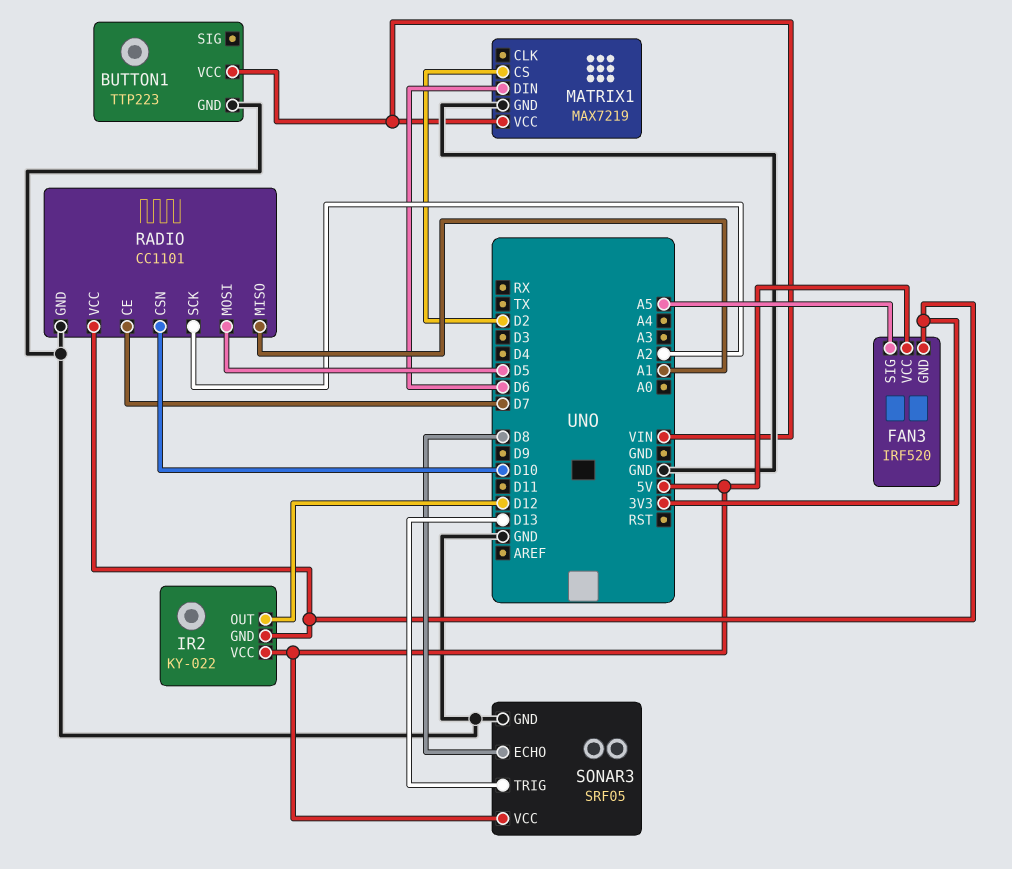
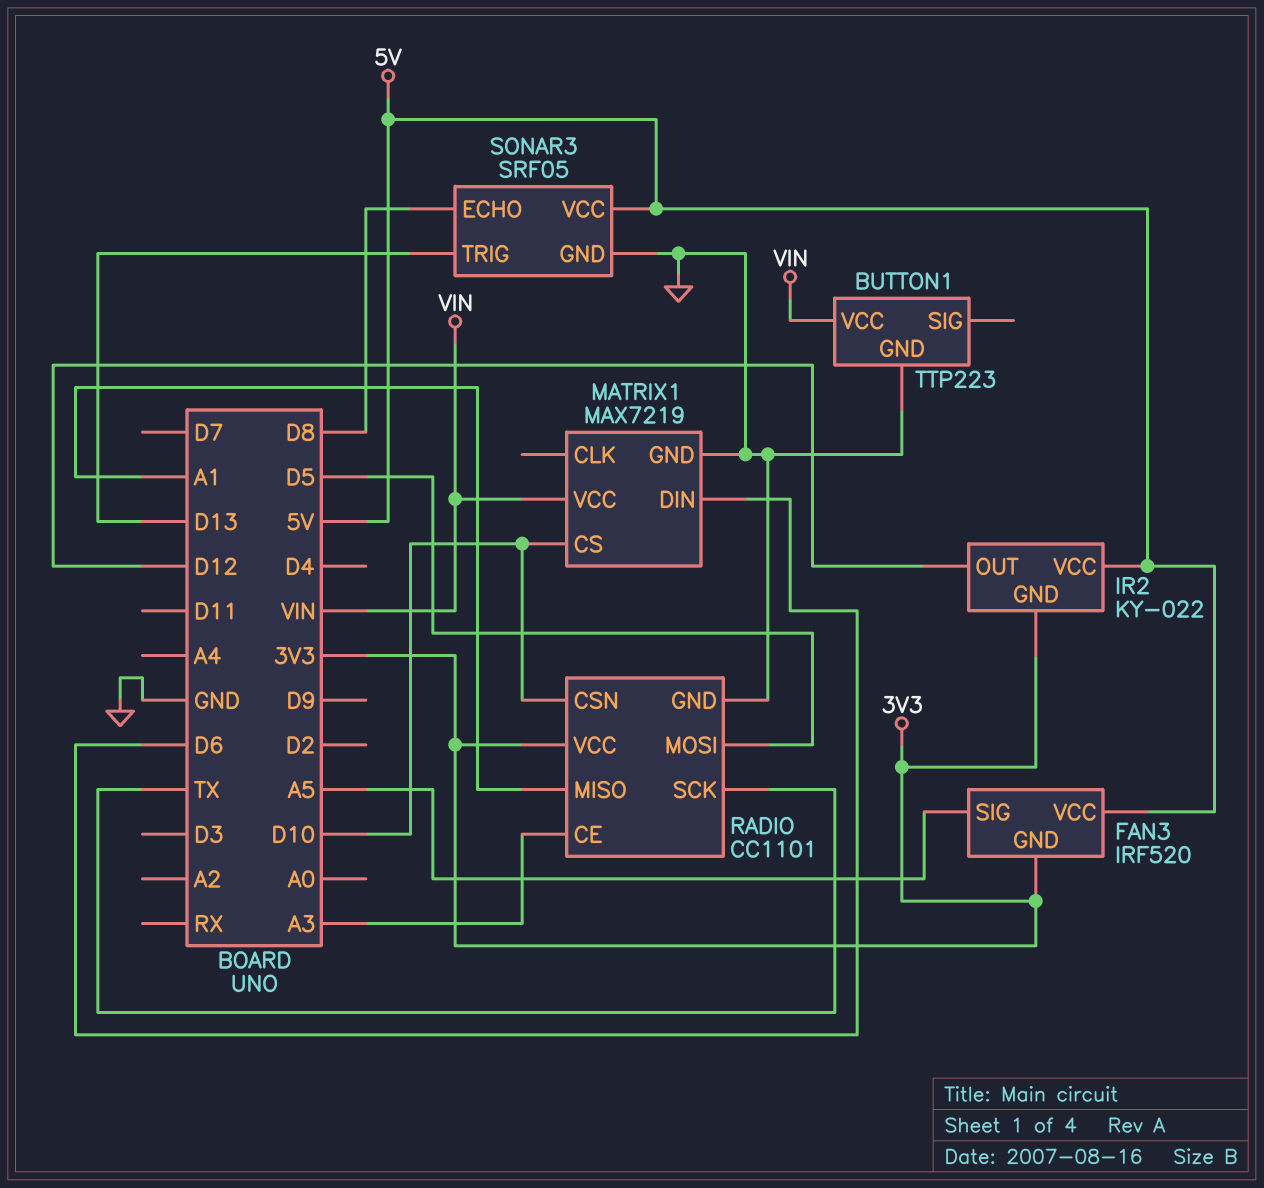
MATRIX1 pin CS: D2 -> D10
RADIO pin CE: D7 -> A3
RADIO pin SCK: A2 -> TX

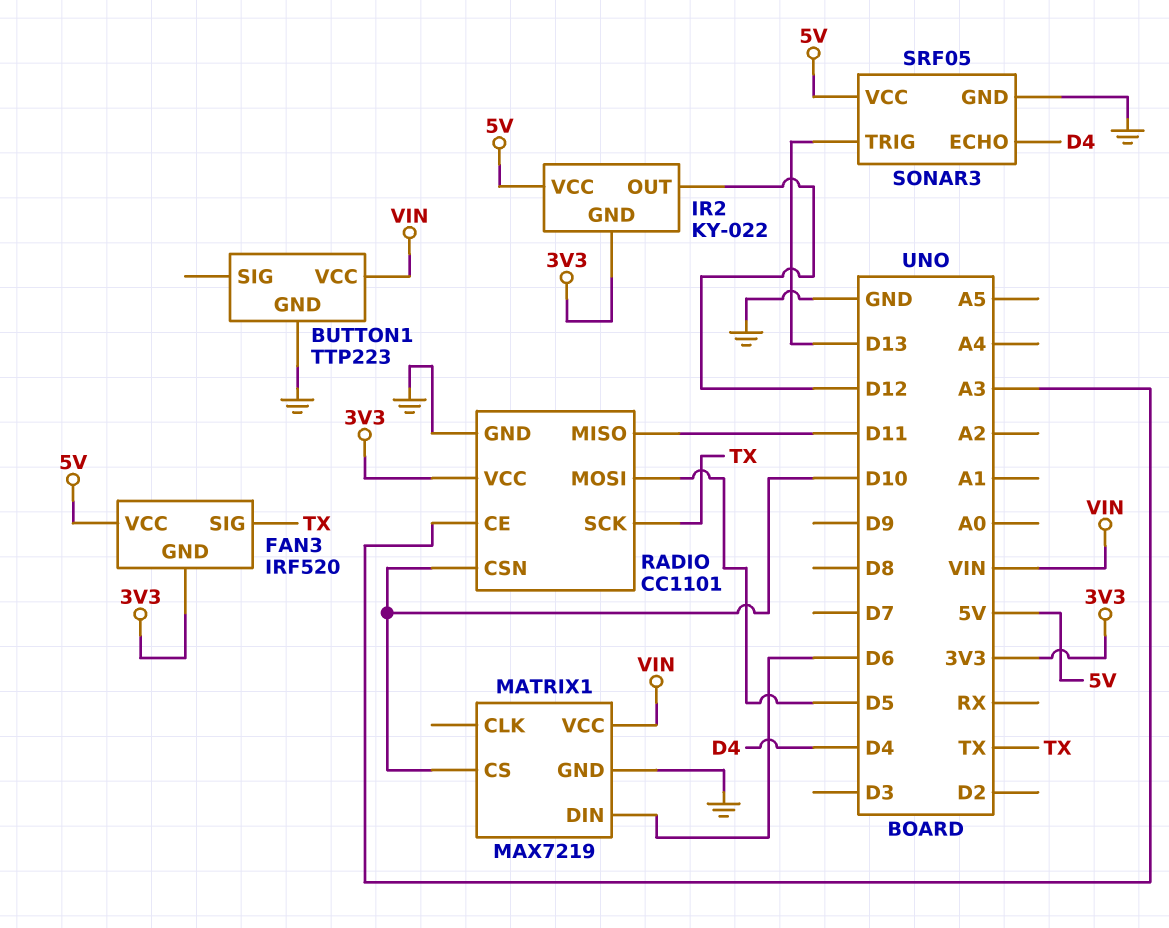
FAN3 pin SIG: A5 -> TX
RADIO pin MISO: A1 -> D11
SONAR3 pin ECHO: D8 -> D4

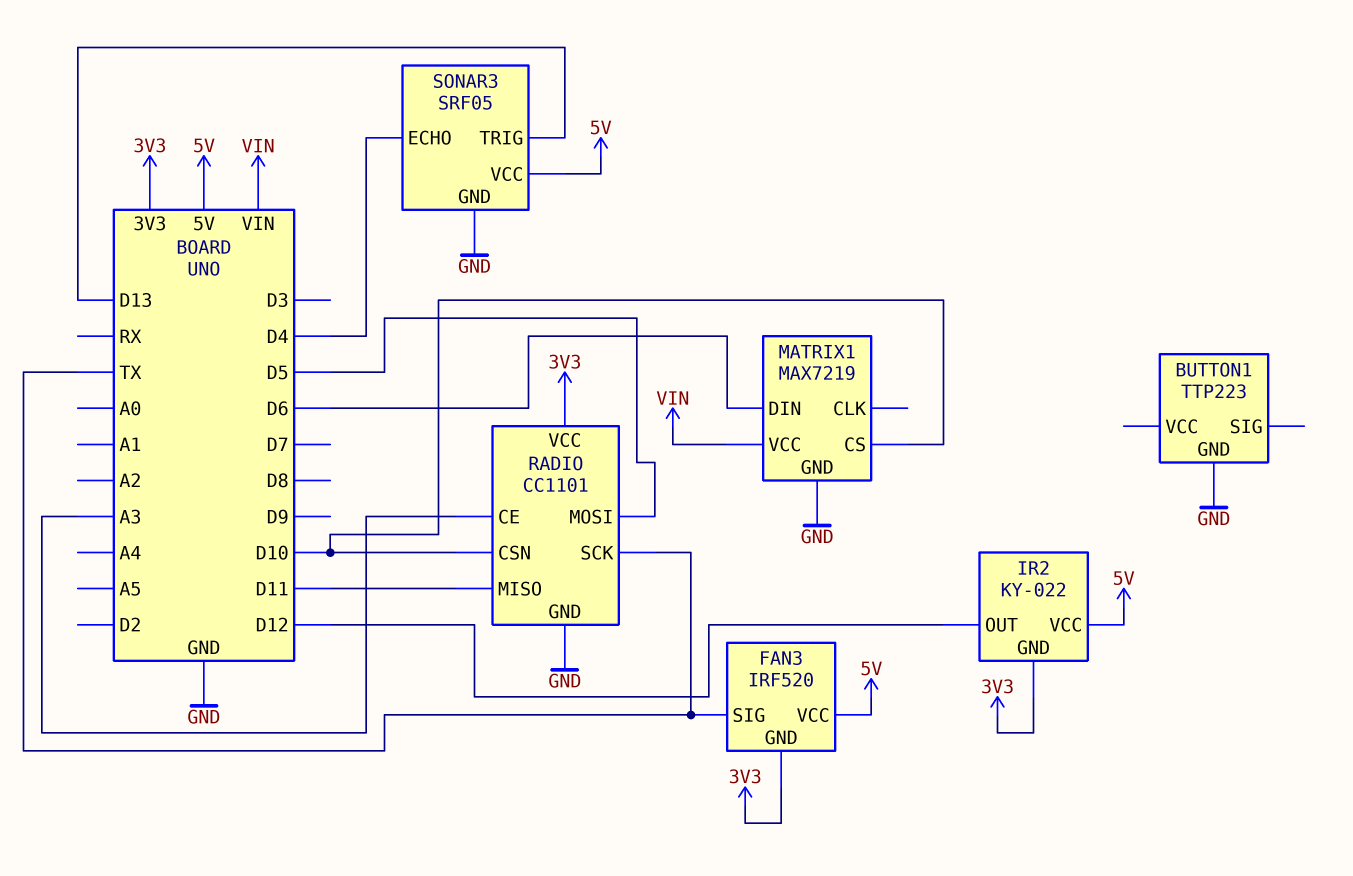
BUTTON1 pin VCC: VIN -> none

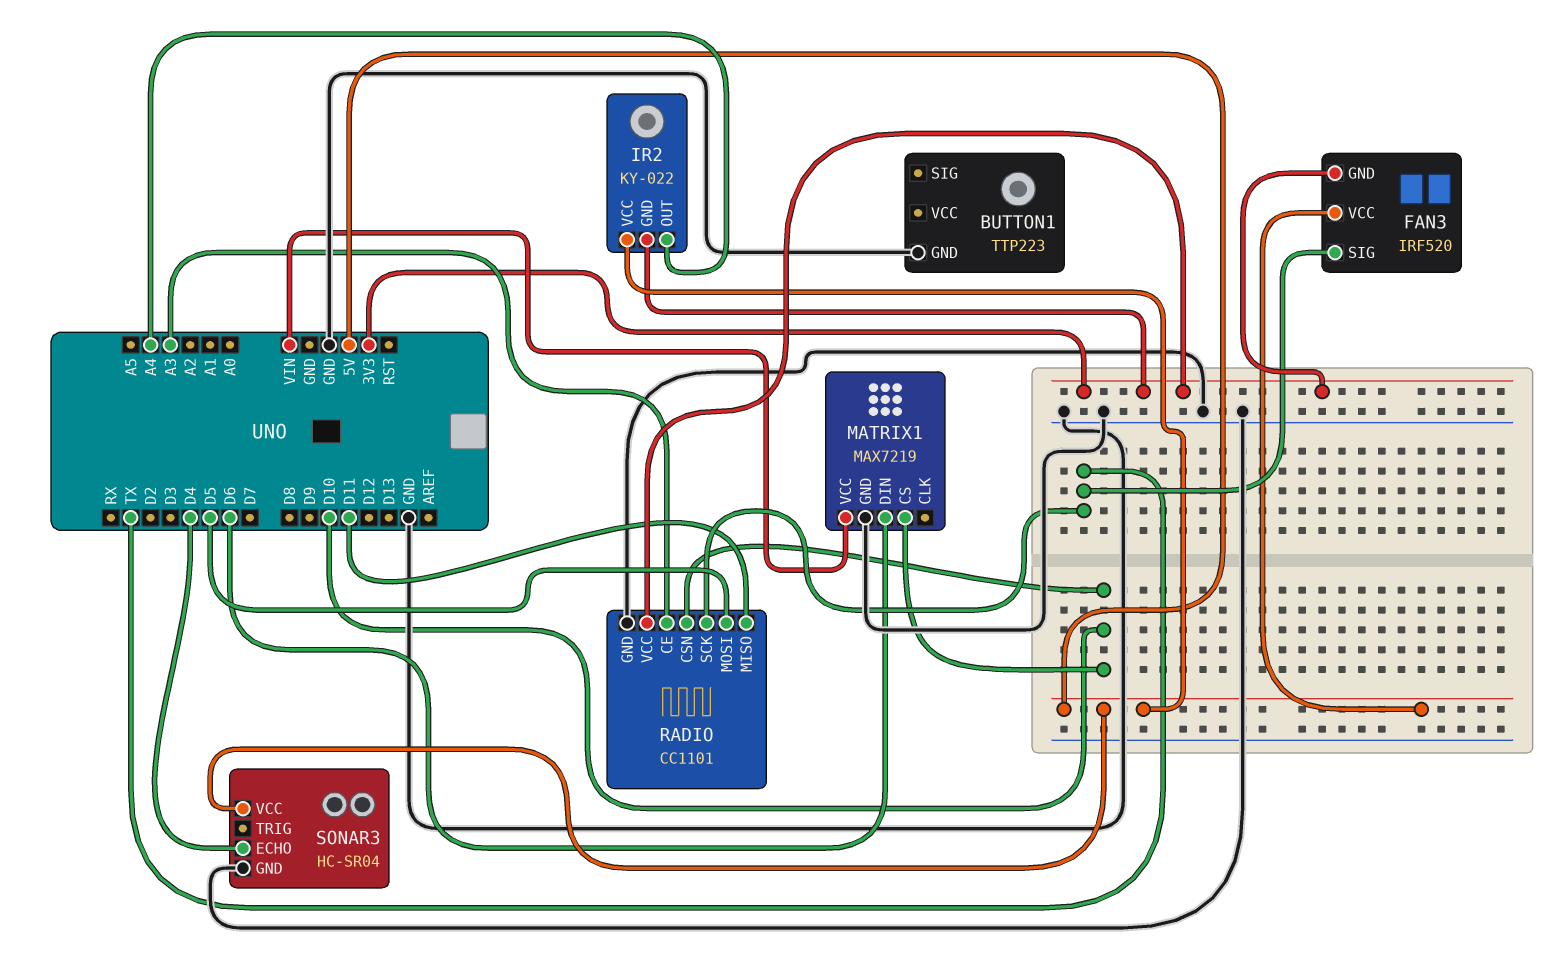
IR2 pin OUT: D12 -> A4
SONAR3: SRF05 -> HC-SR04
SONAR3 pin TRIG: D13 -> none

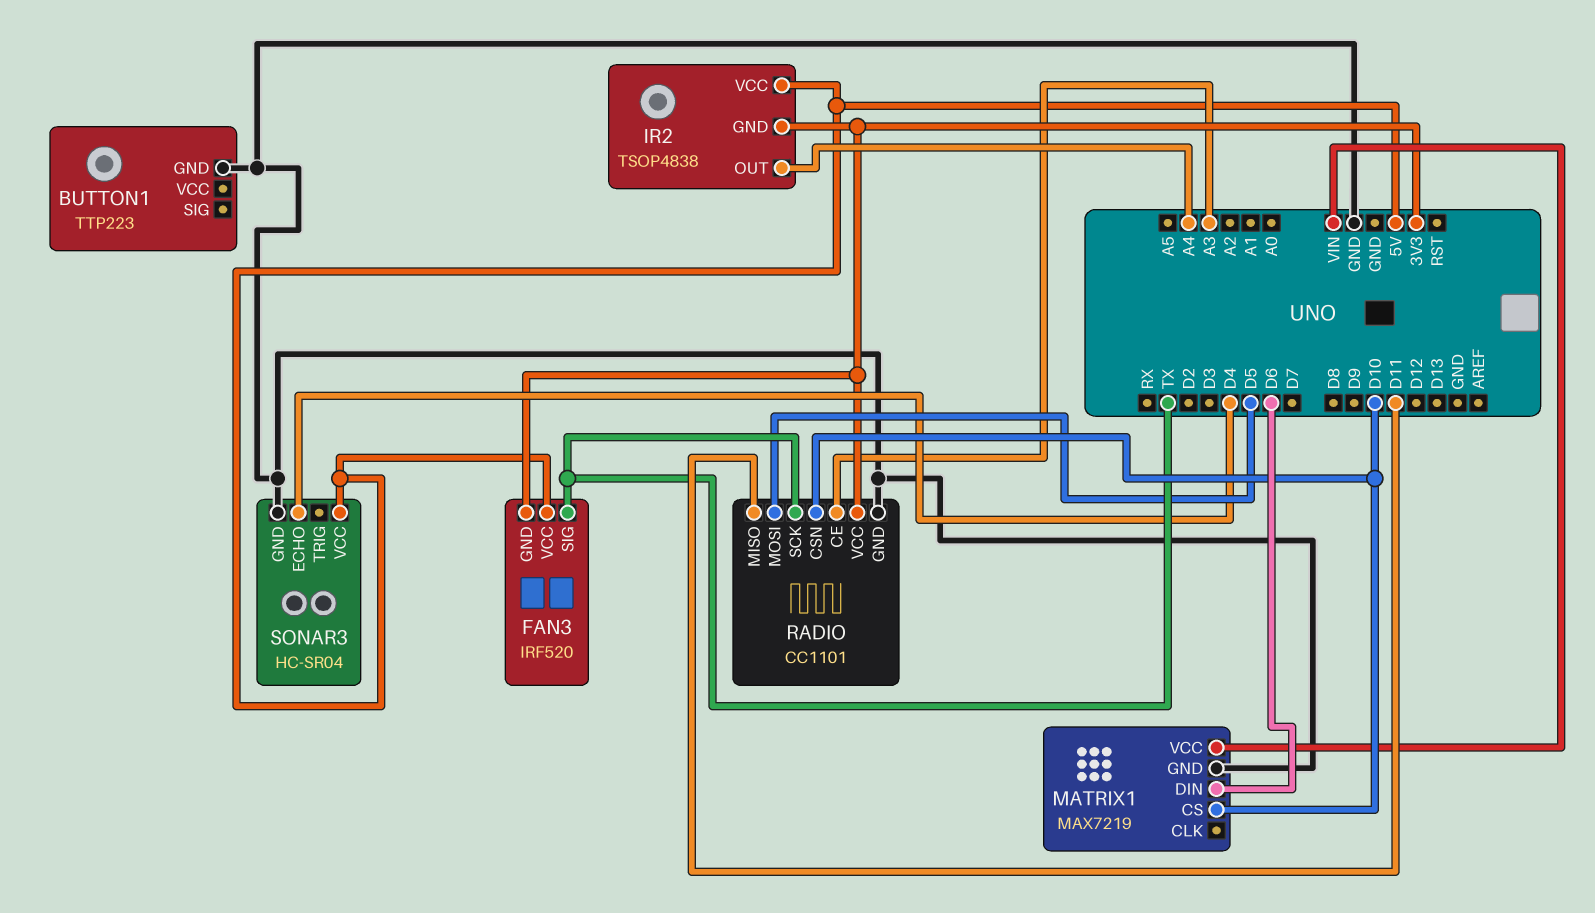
IR2: KY-022 -> TSOP4838

